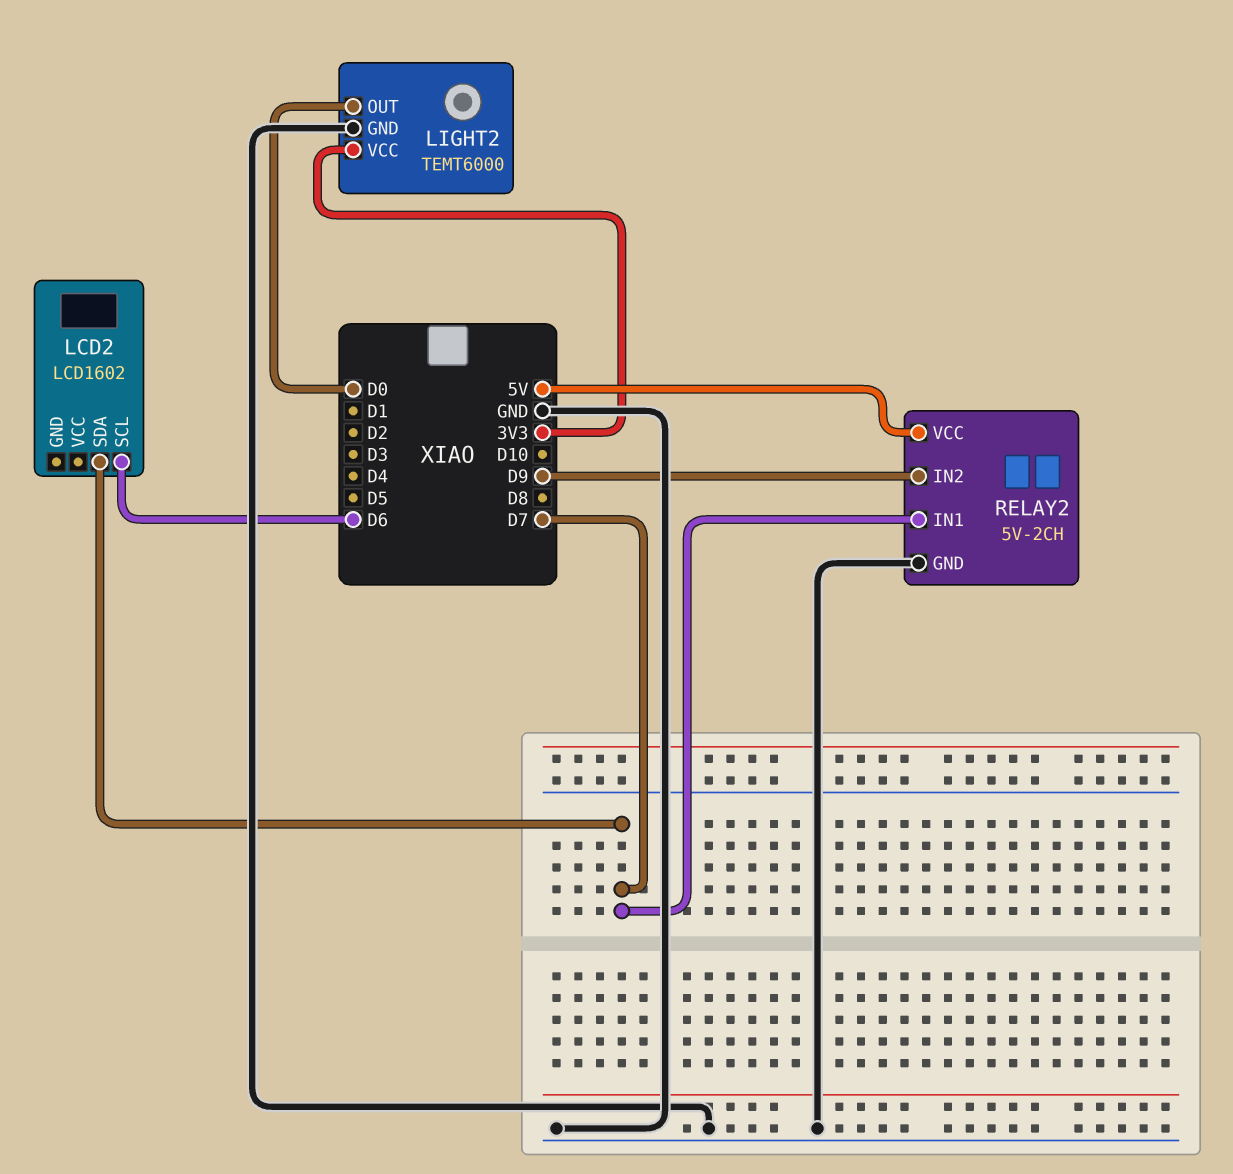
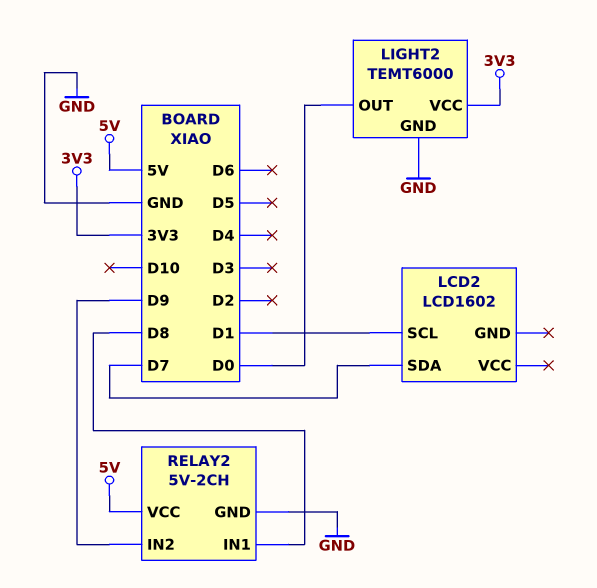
LCD2 pin SCL: D6 -> D1
RELAY2 pin IN1: D7 -> D8

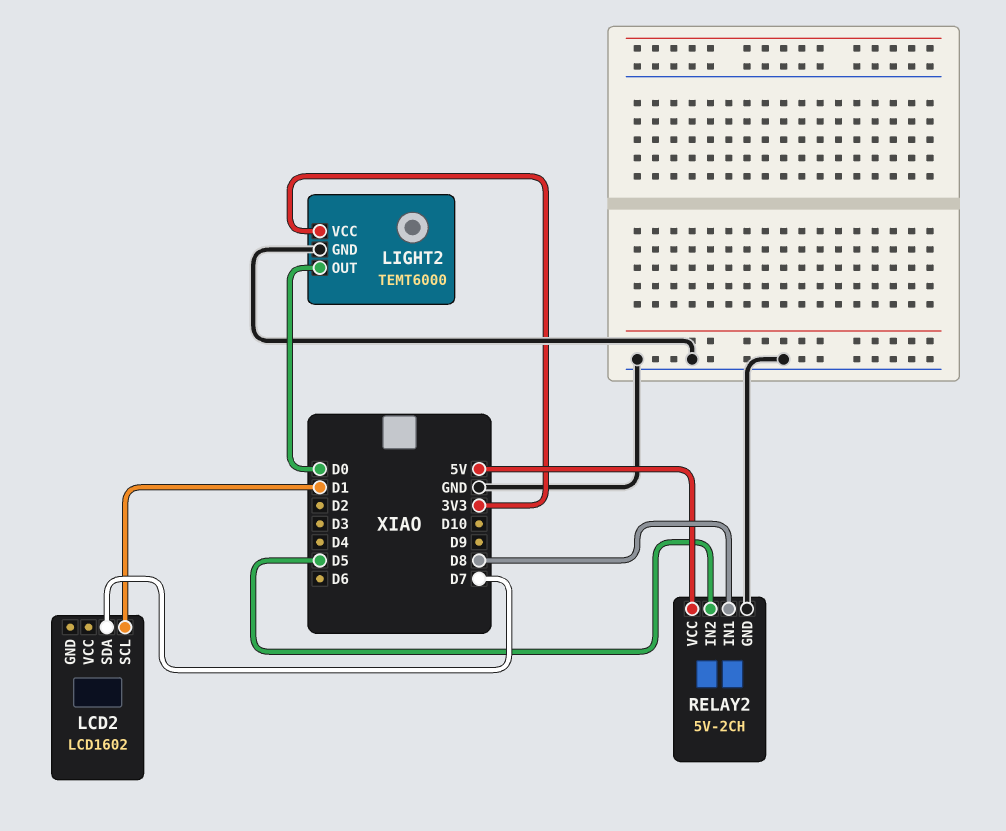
RELAY2 pin IN2: D9 -> D5

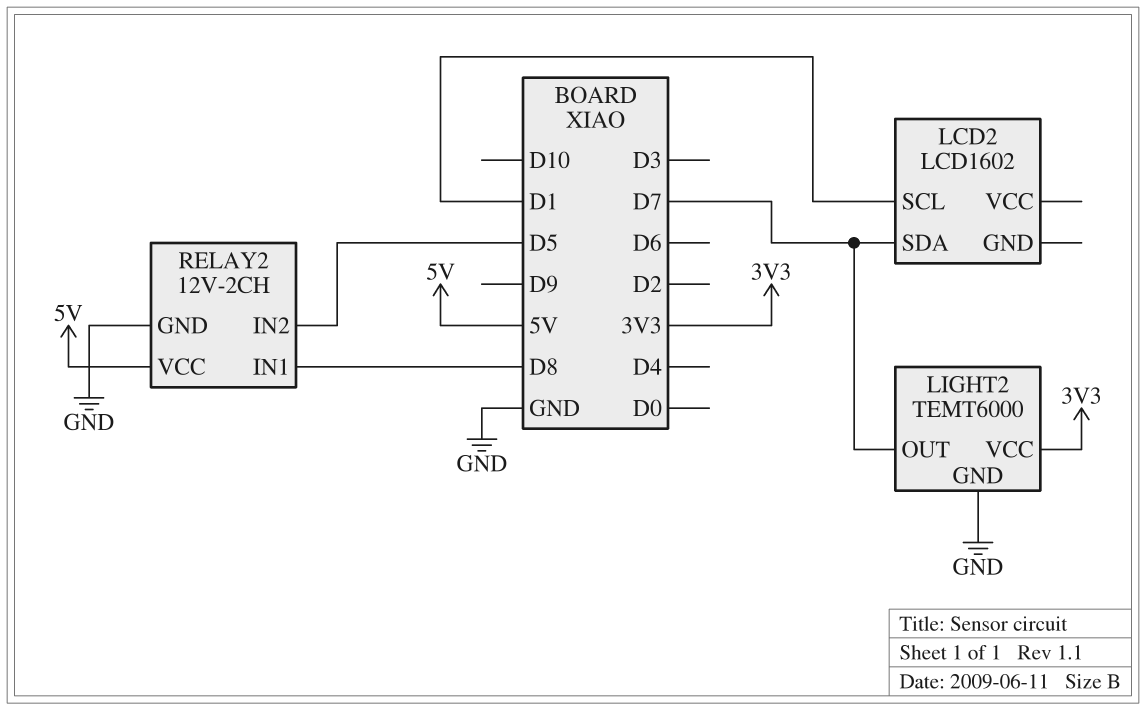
LIGHT2 pin OUT: D0 -> D7
RELAY2: 5V-2CH -> 12V-2CH

